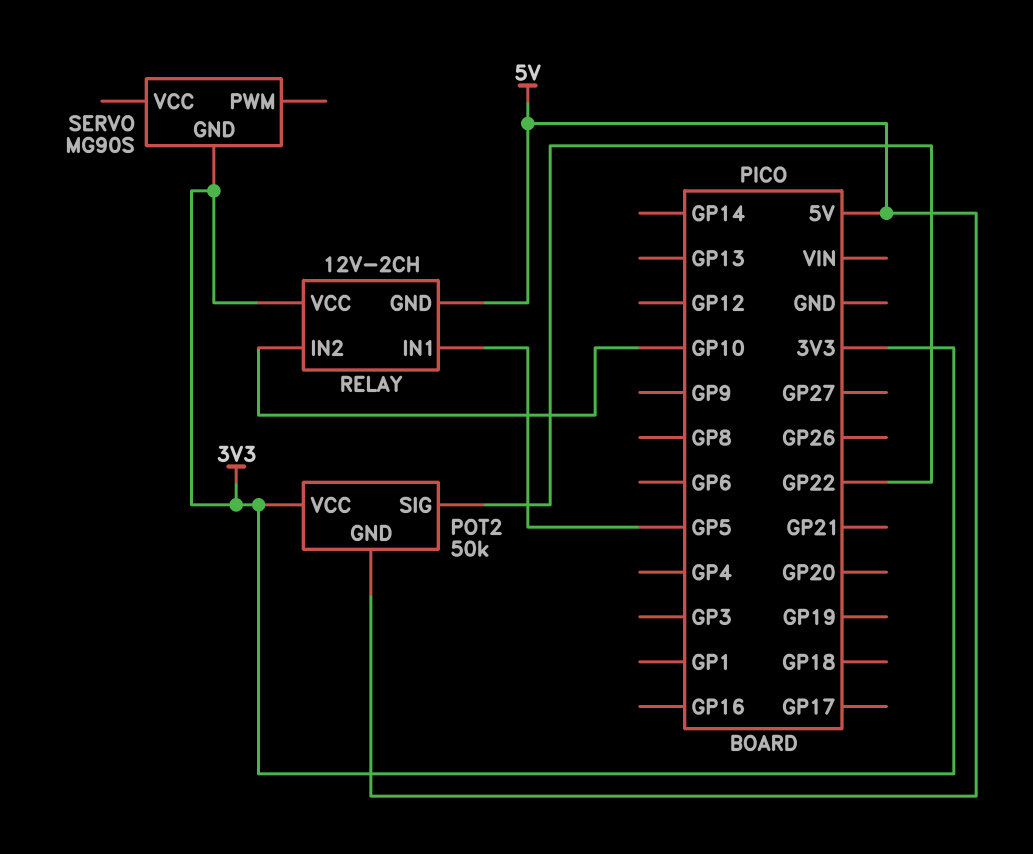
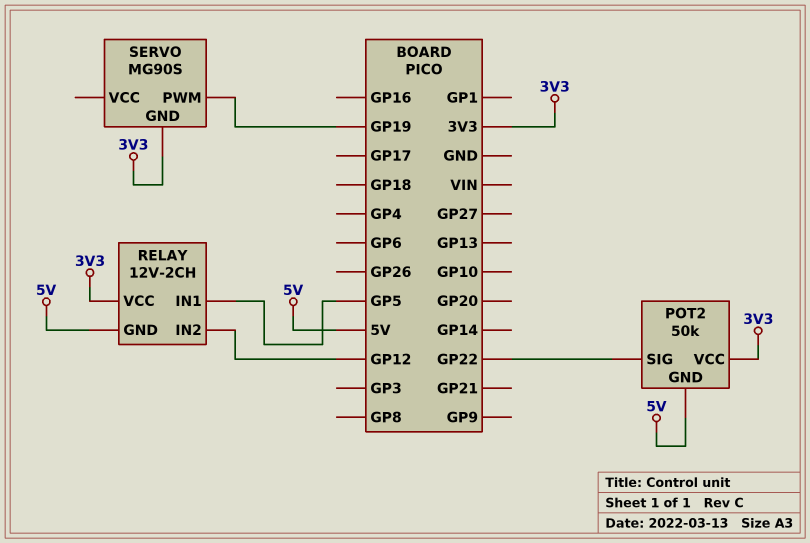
RELAY pin IN2: GP10 -> GP12
SERVO pin PWM: none -> GP19

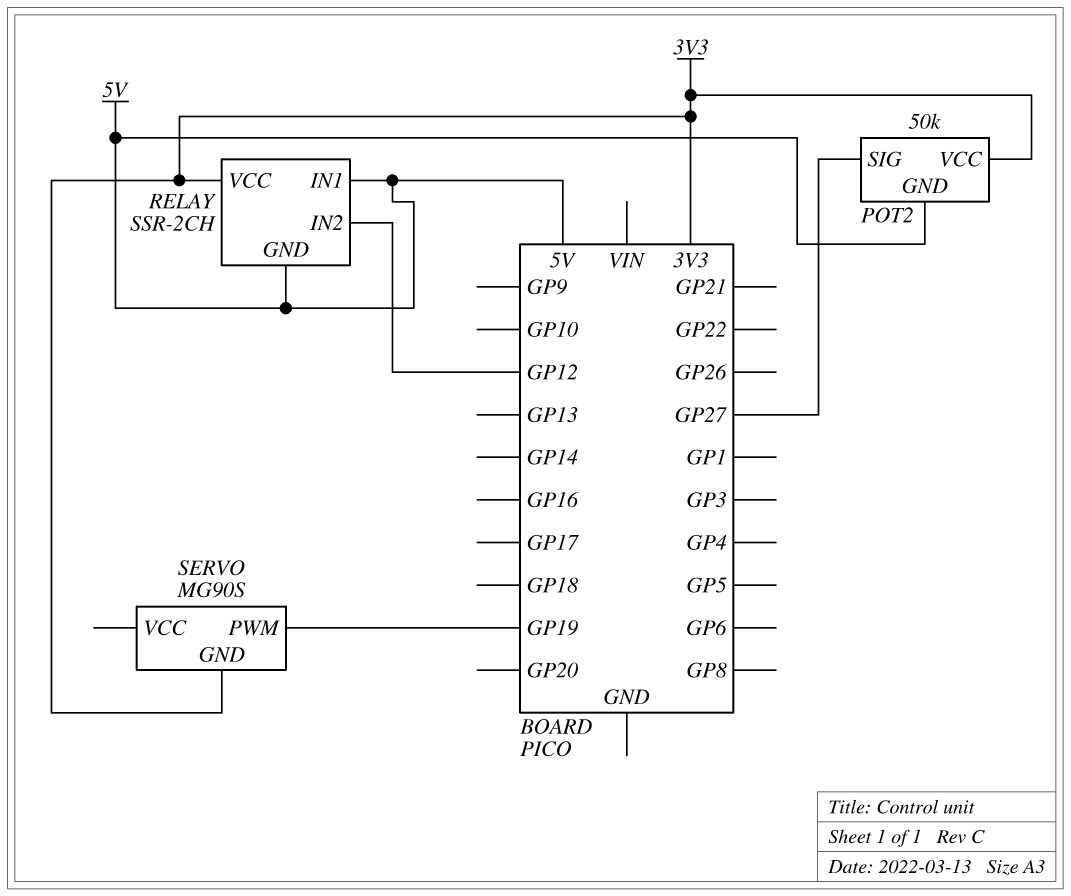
POT2 pin SIG: GP22 -> GP27
RELAY: 12V-2CH -> SSR-2CH
RELAY pin IN1: GP5 -> 5V

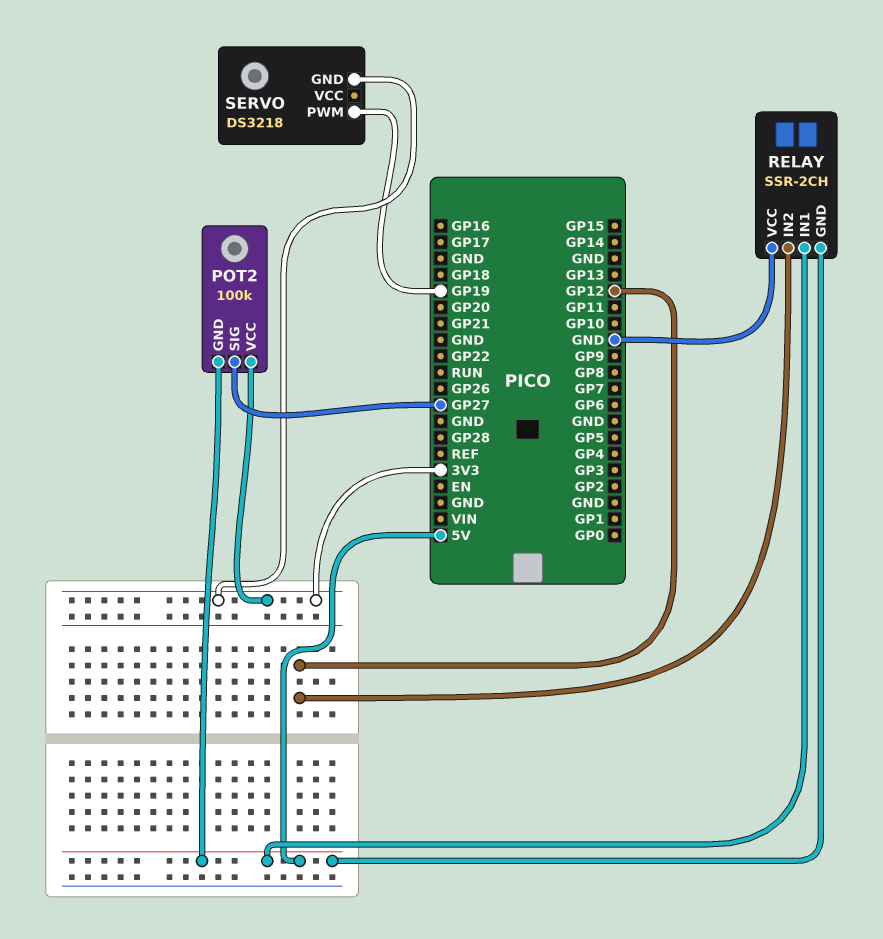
POT2: 50k -> 100k
RELAY pin VCC: 3V3 -> GND
SERVO: MG90S -> DS3218

